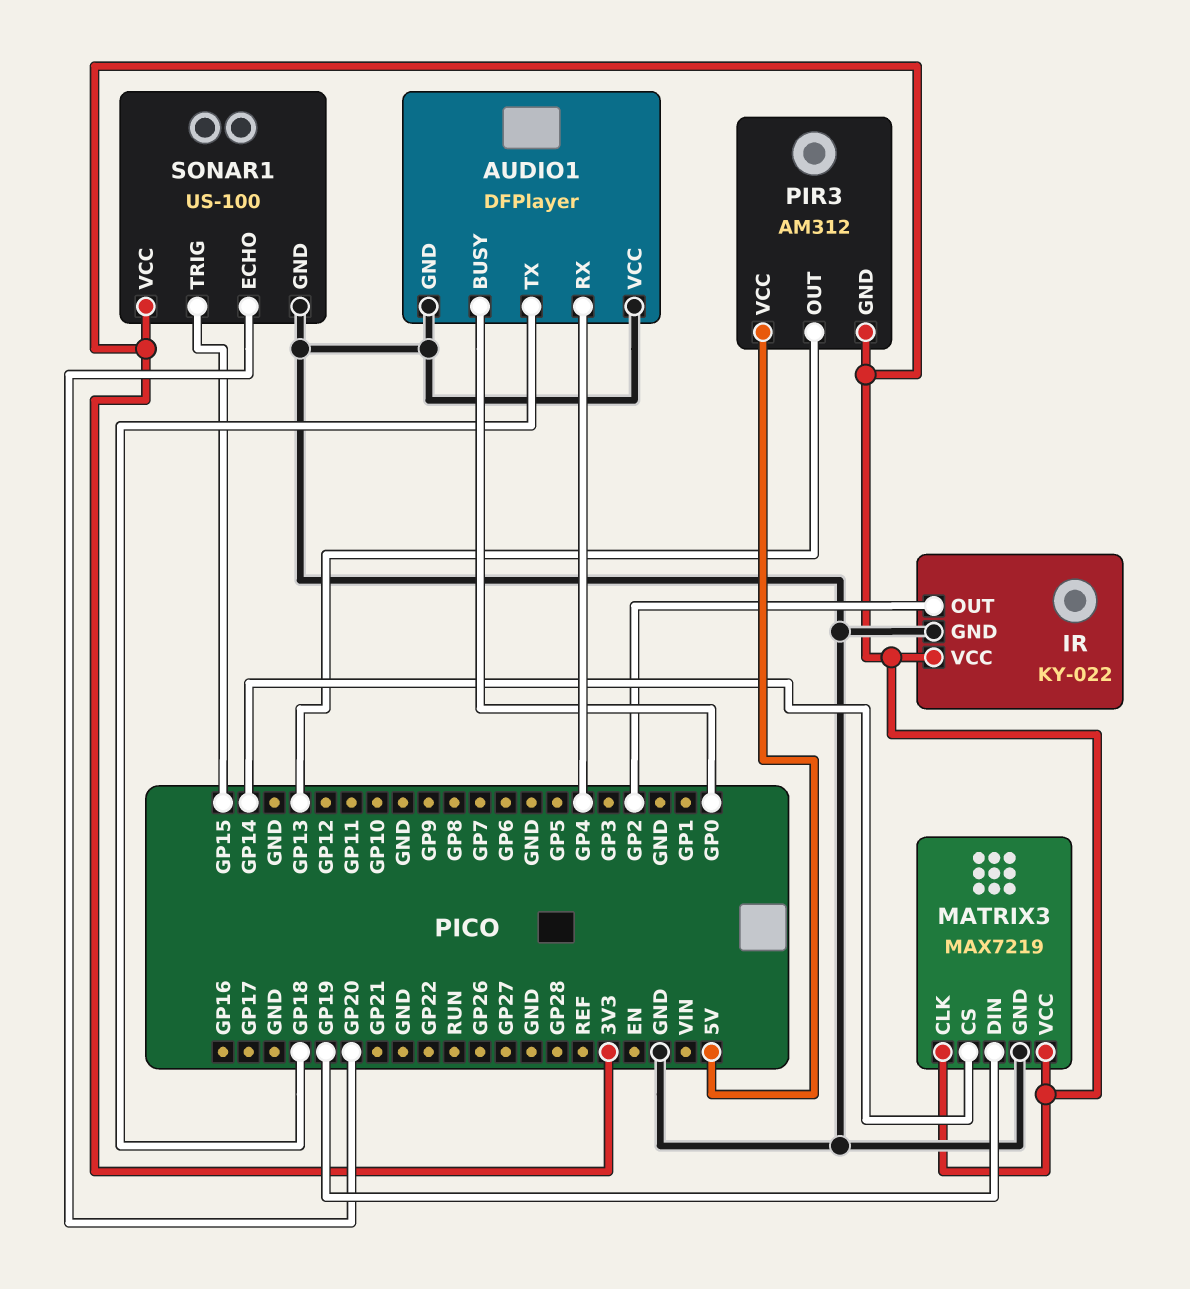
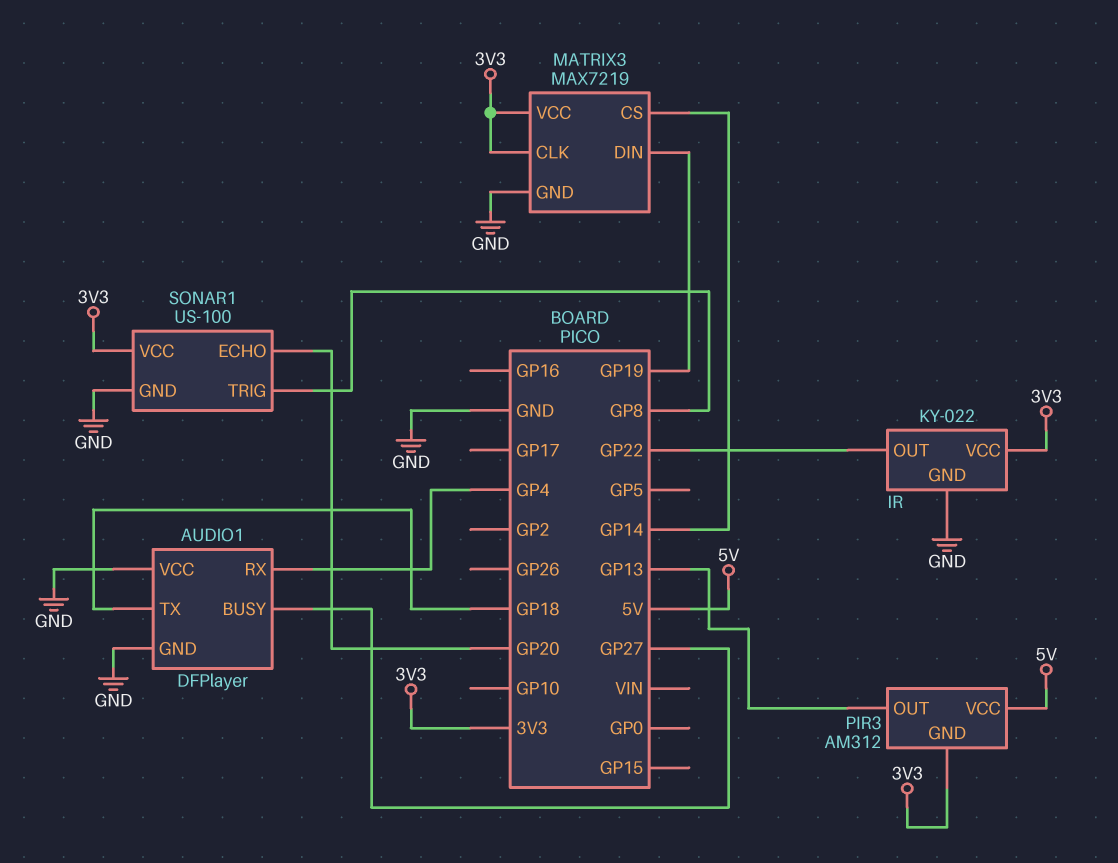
AUDIO1 pin BUSY: GP0 -> GP27
IR pin OUT: GP2 -> GP22
SONAR1 pin TRIG: GP15 -> GP8

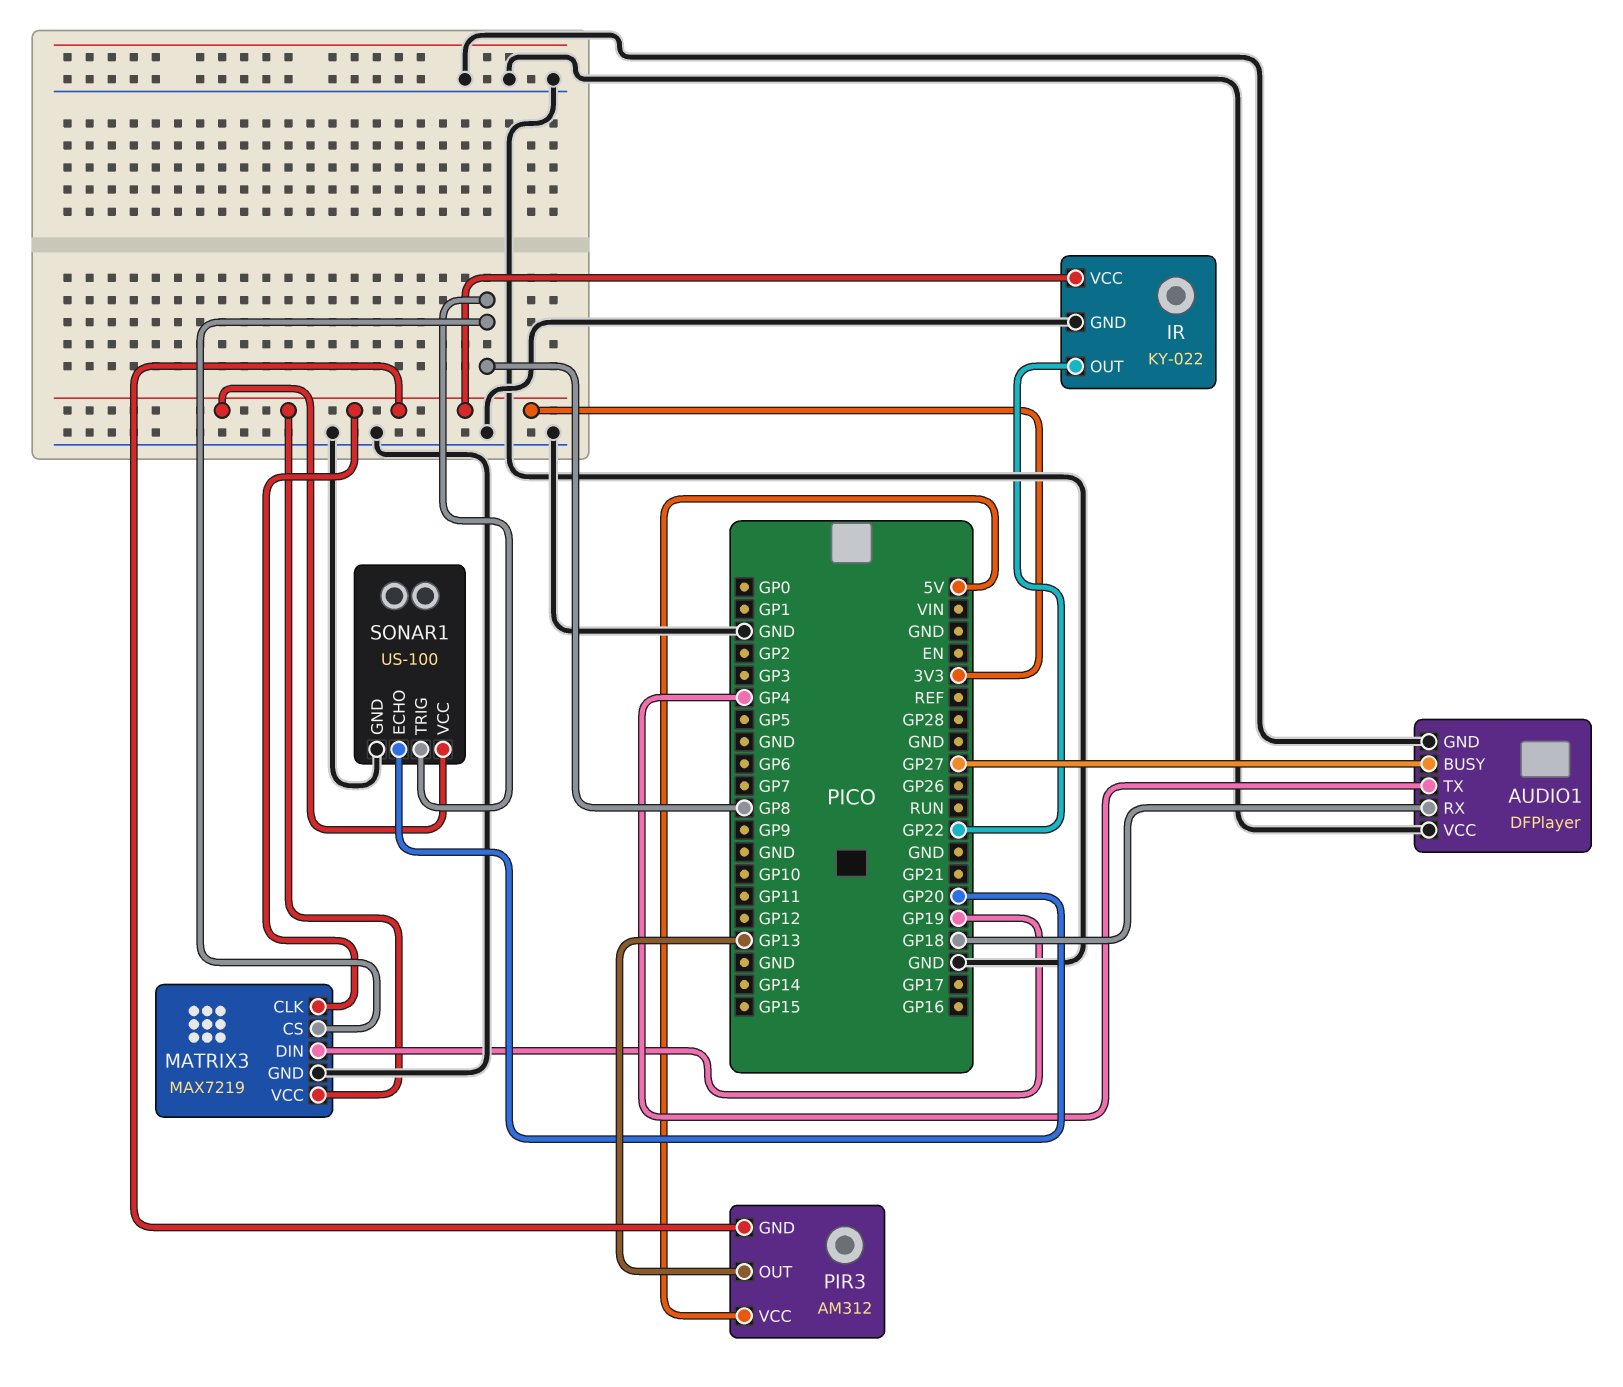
AUDIO1 pin RX: GP4 -> GP18
AUDIO1 pin TX: GP18 -> GP4
MATRIX3 pin CS: GP14 -> GP8

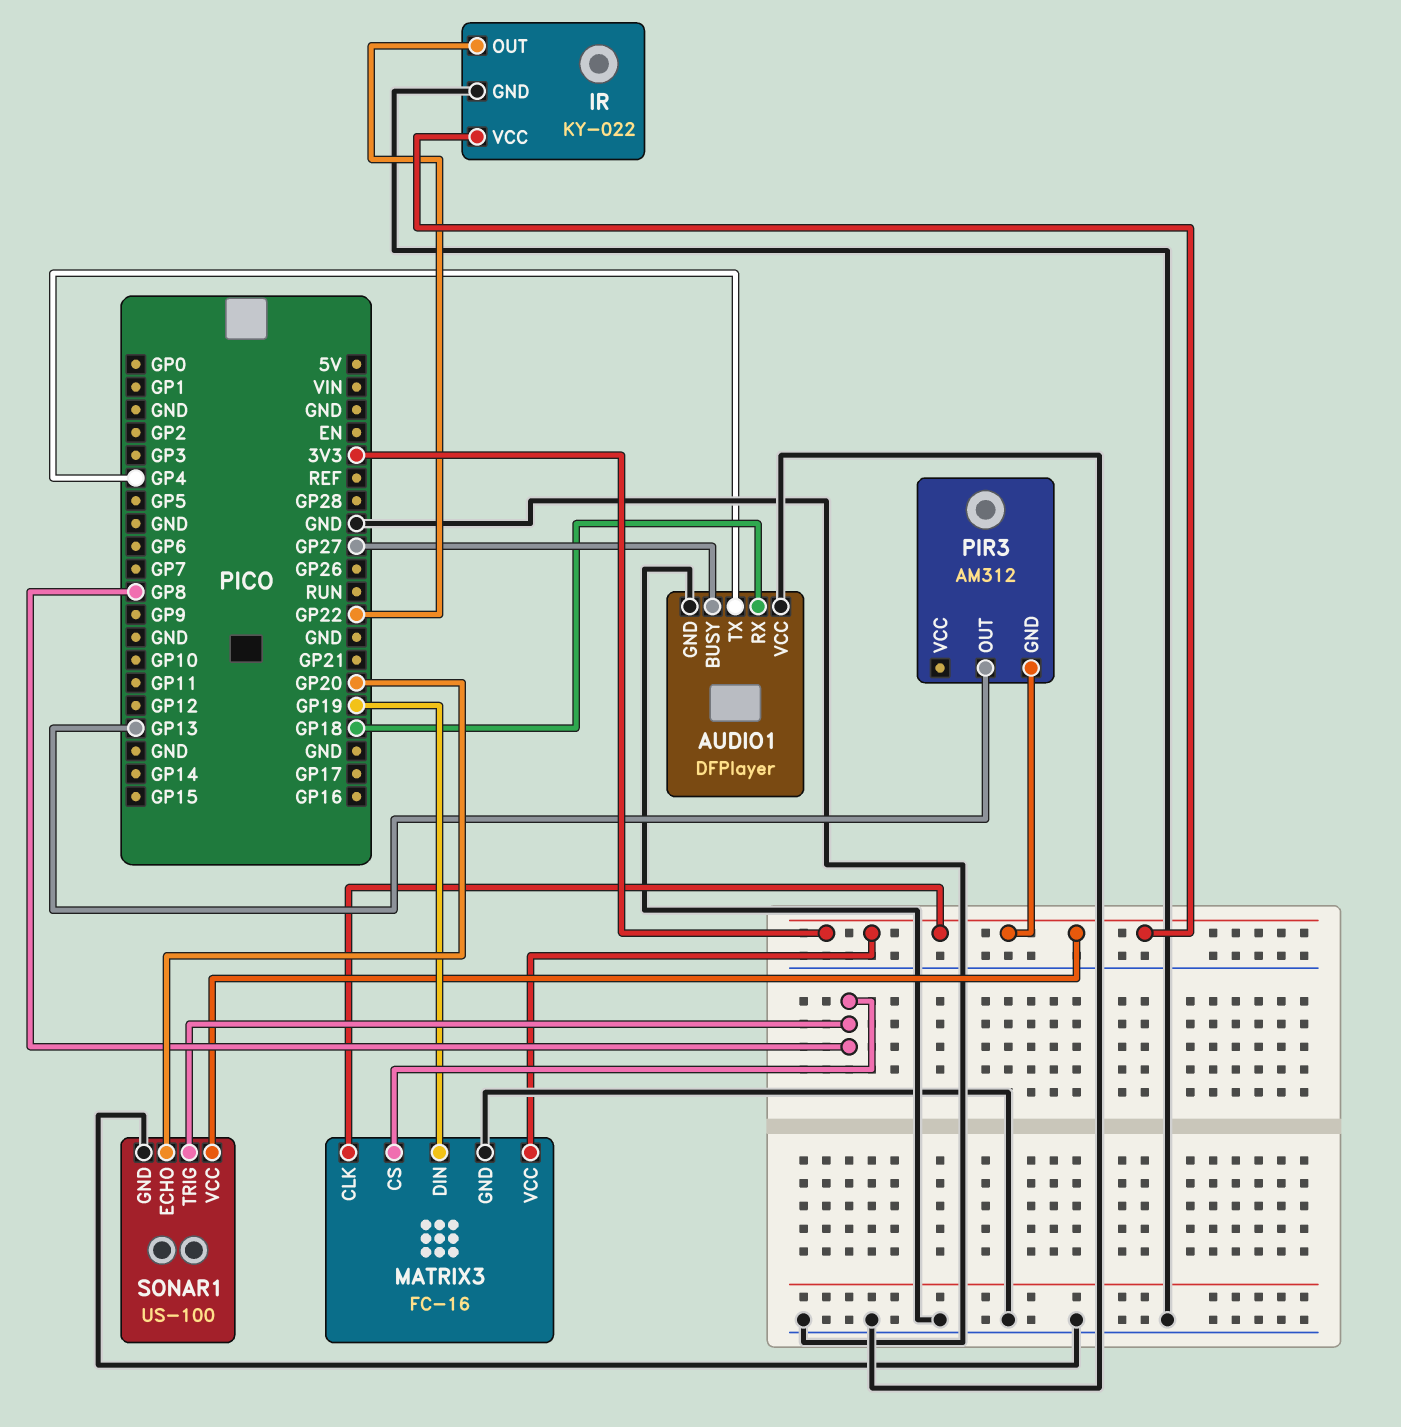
MATRIX3: MAX7219 -> FC-16
PIR3 pin VCC: 5V -> none

